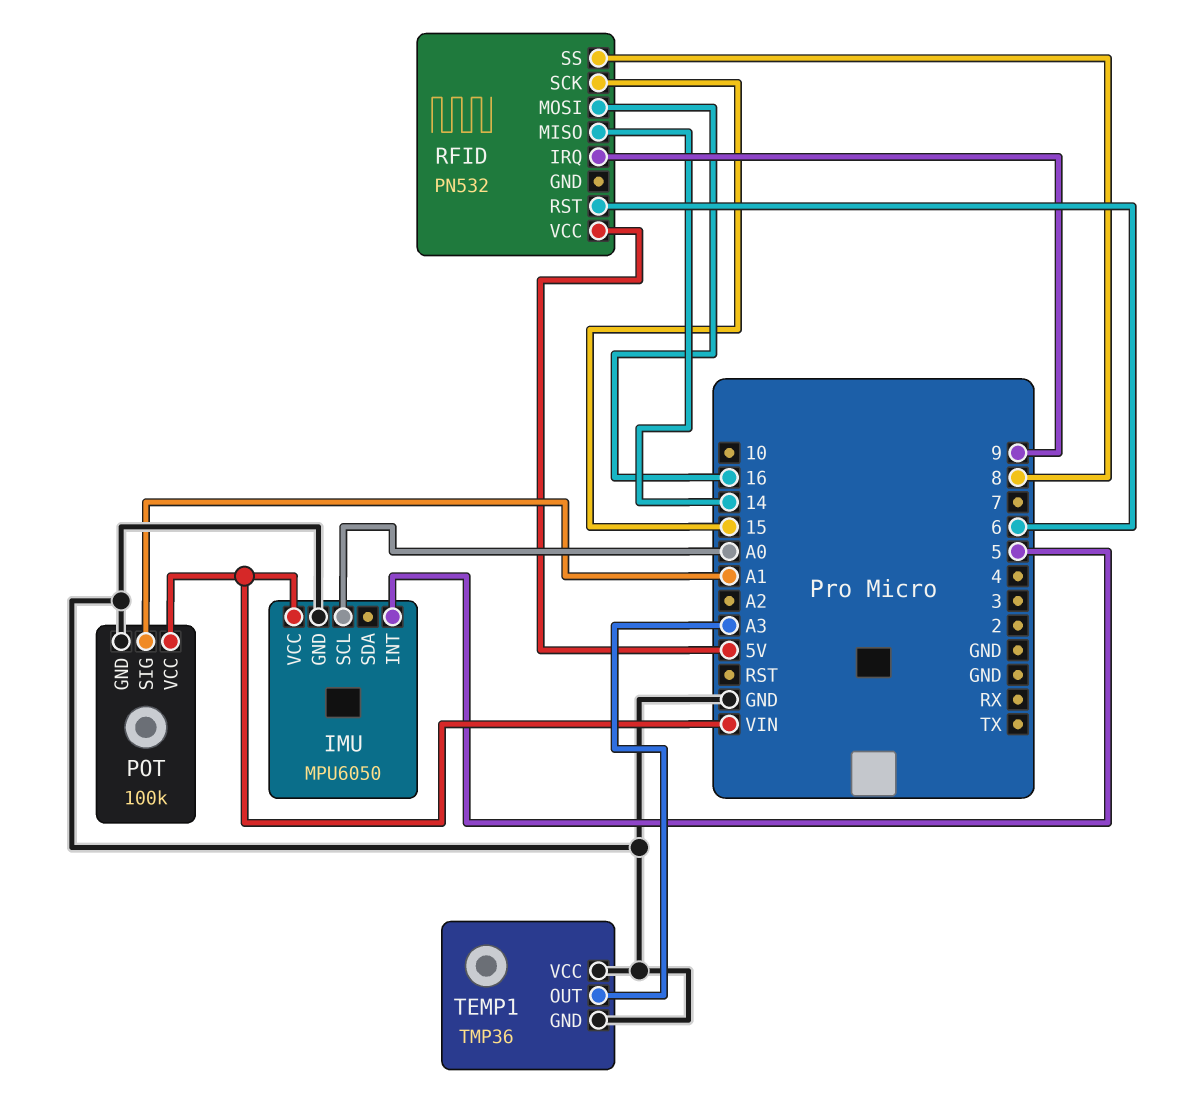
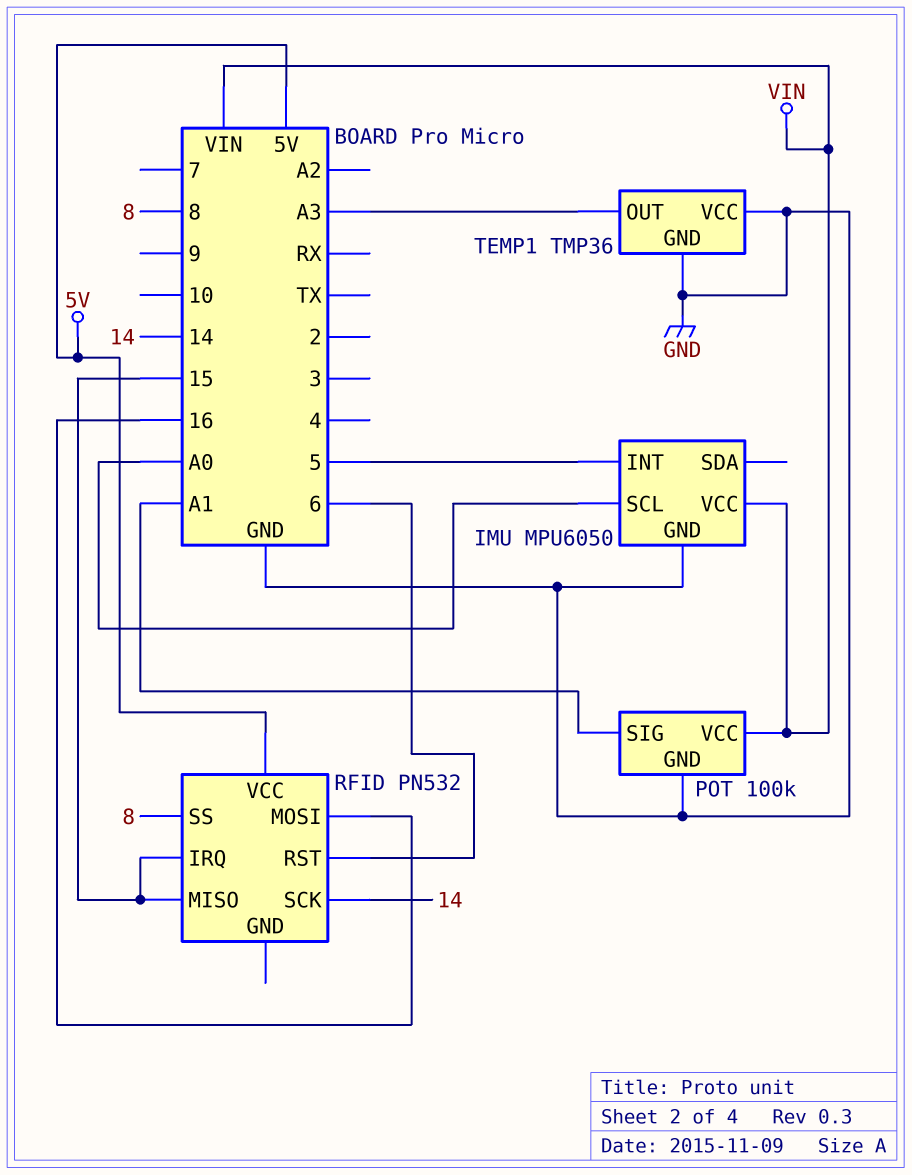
RFID pin IRQ: 9 -> 15
RFID pin MISO: 14 -> 15
RFID pin SCK: 15 -> 14

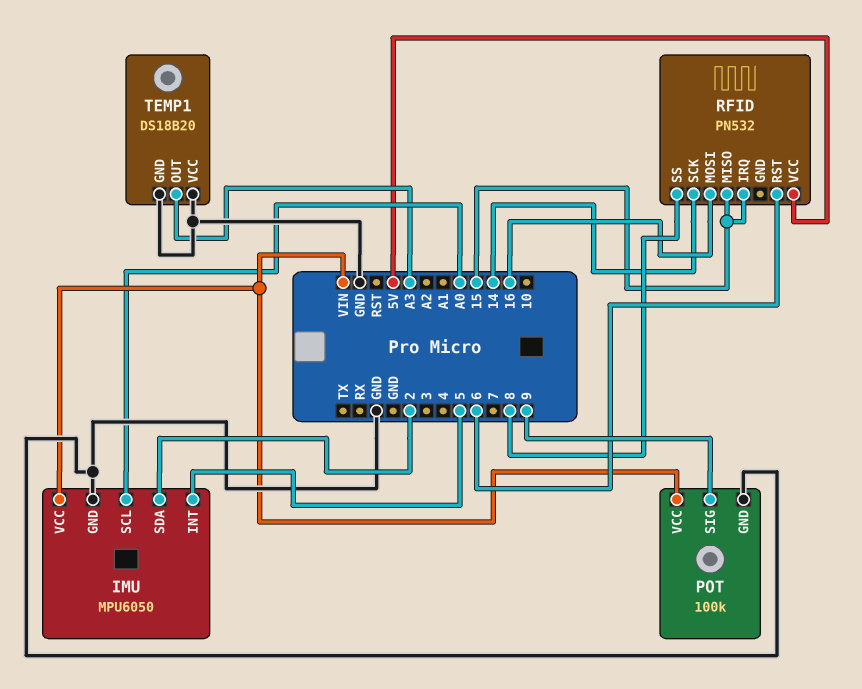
IMU pin SDA: none -> 2
POT pin SIG: A1 -> 9
TEMP1: TMP36 -> DS18B20

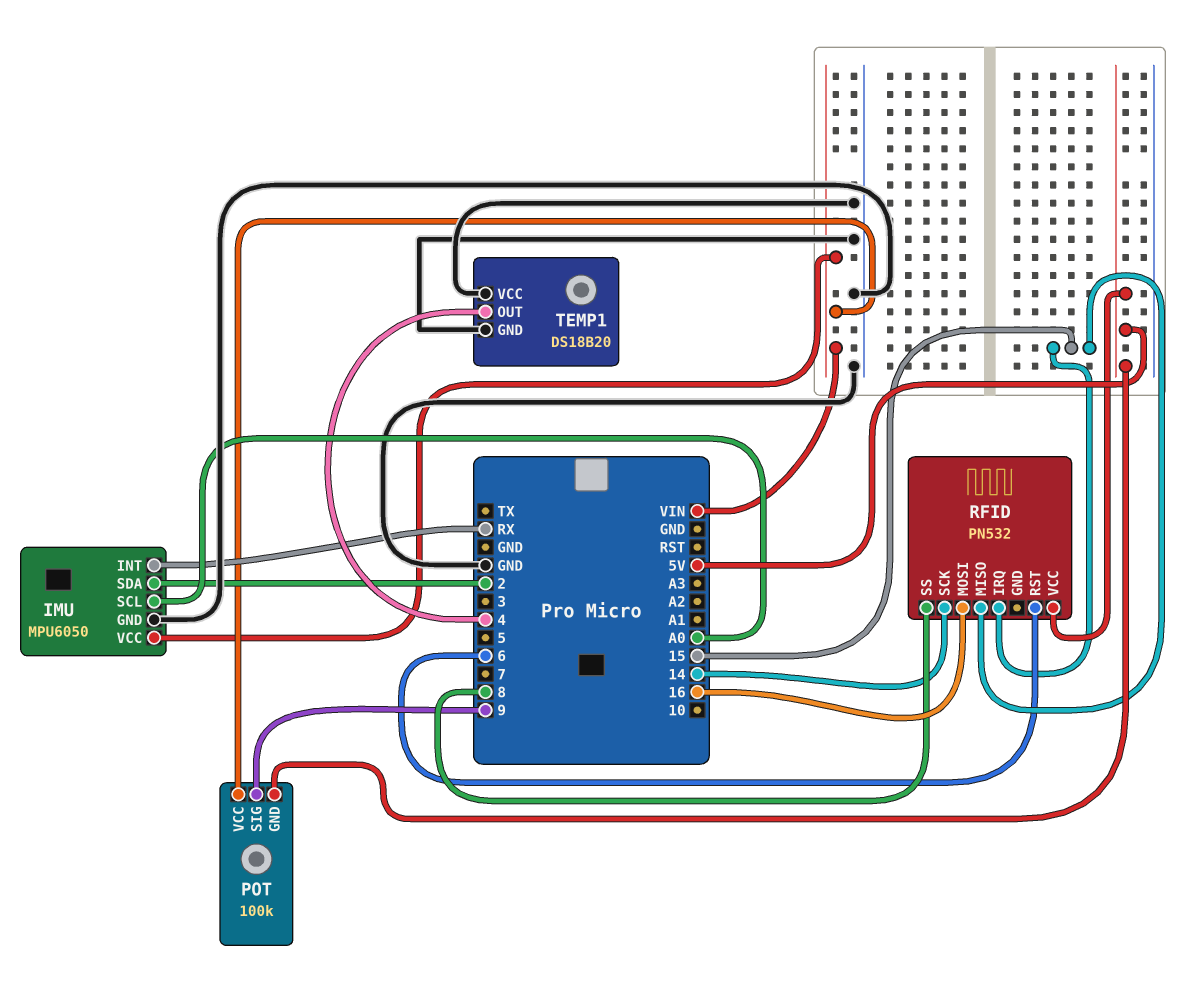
IMU pin INT: 5 -> RX
POT pin GND: GND -> 5V
TEMP1 pin OUT: A3 -> 4

